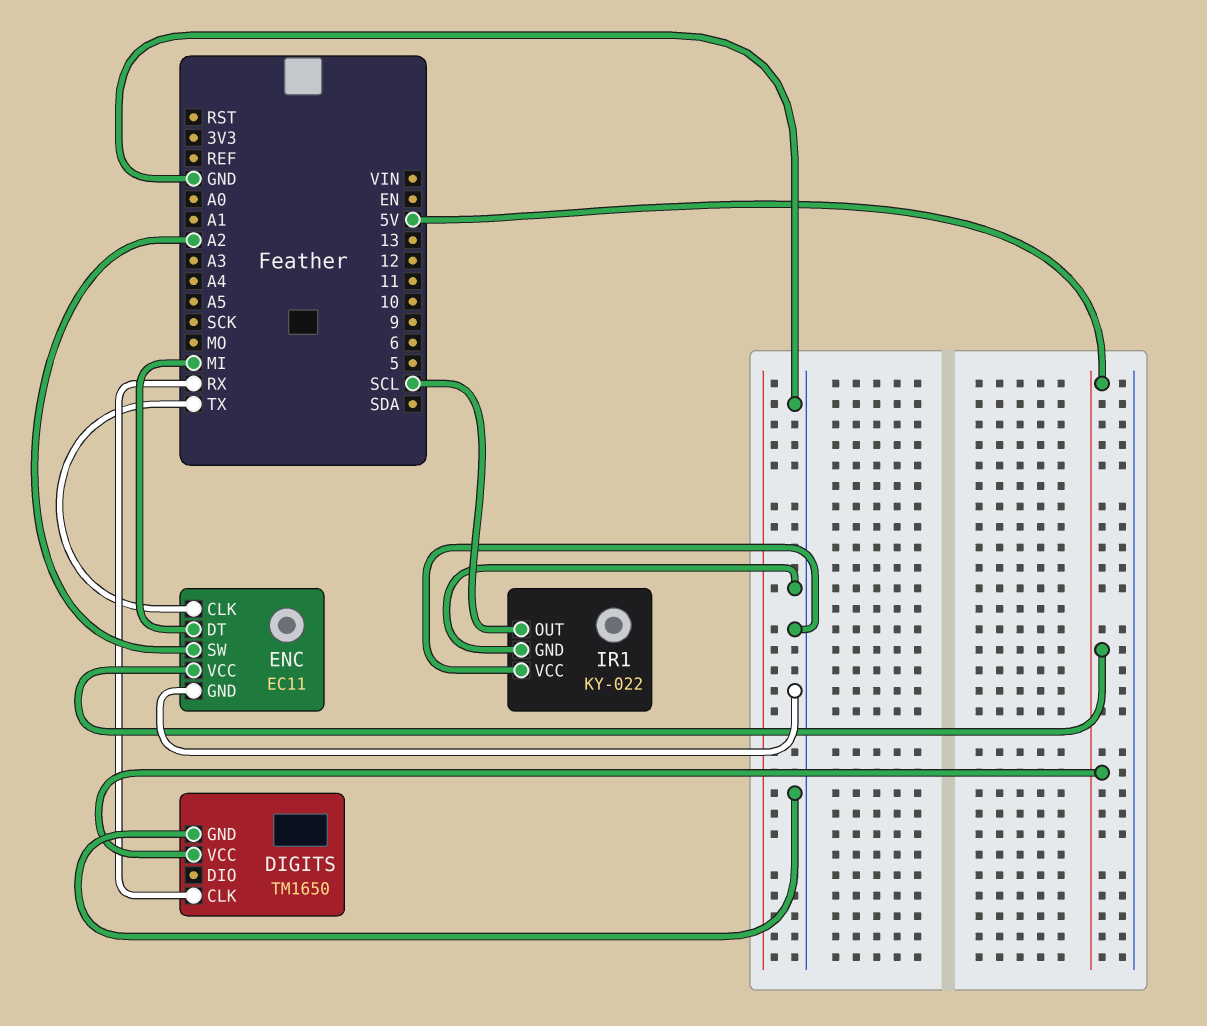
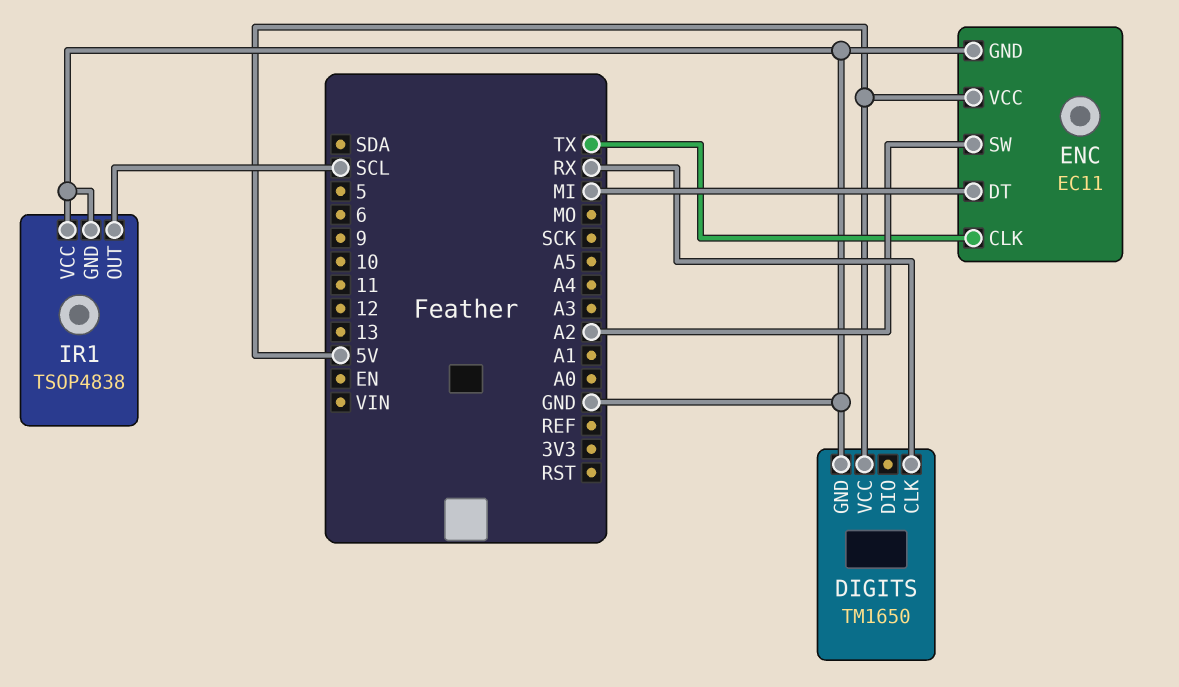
IR1: KY-022 -> TSOP4838

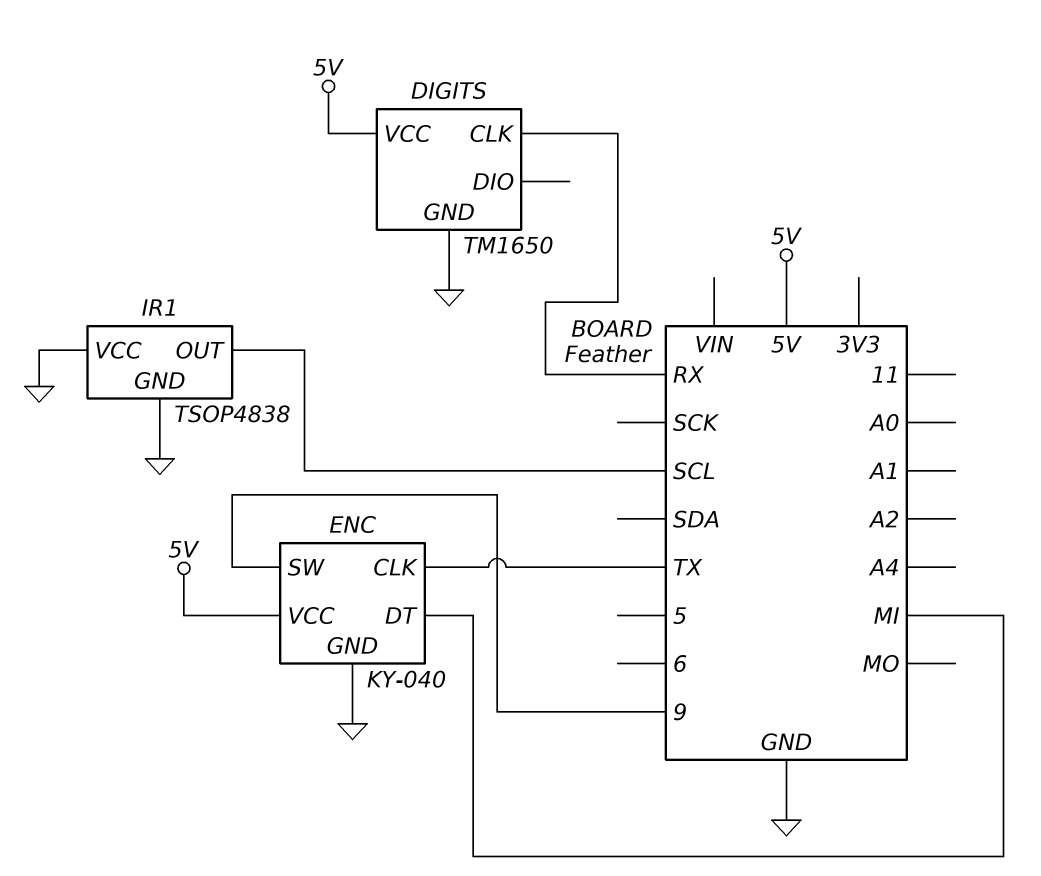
ENC: EC11 -> KY-040
ENC pin SW: A2 -> 9

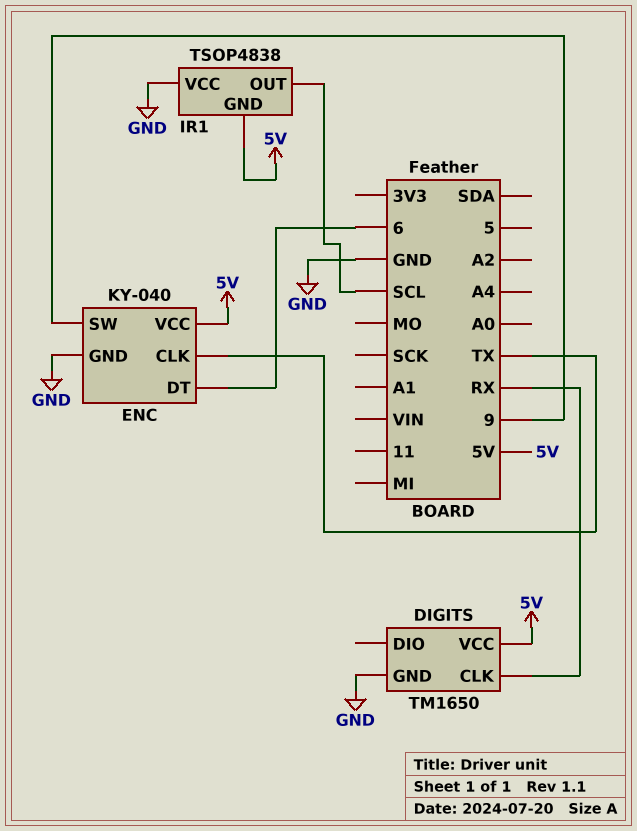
ENC pin DT: MI -> 6
IR1 pin GND: GND -> 5V

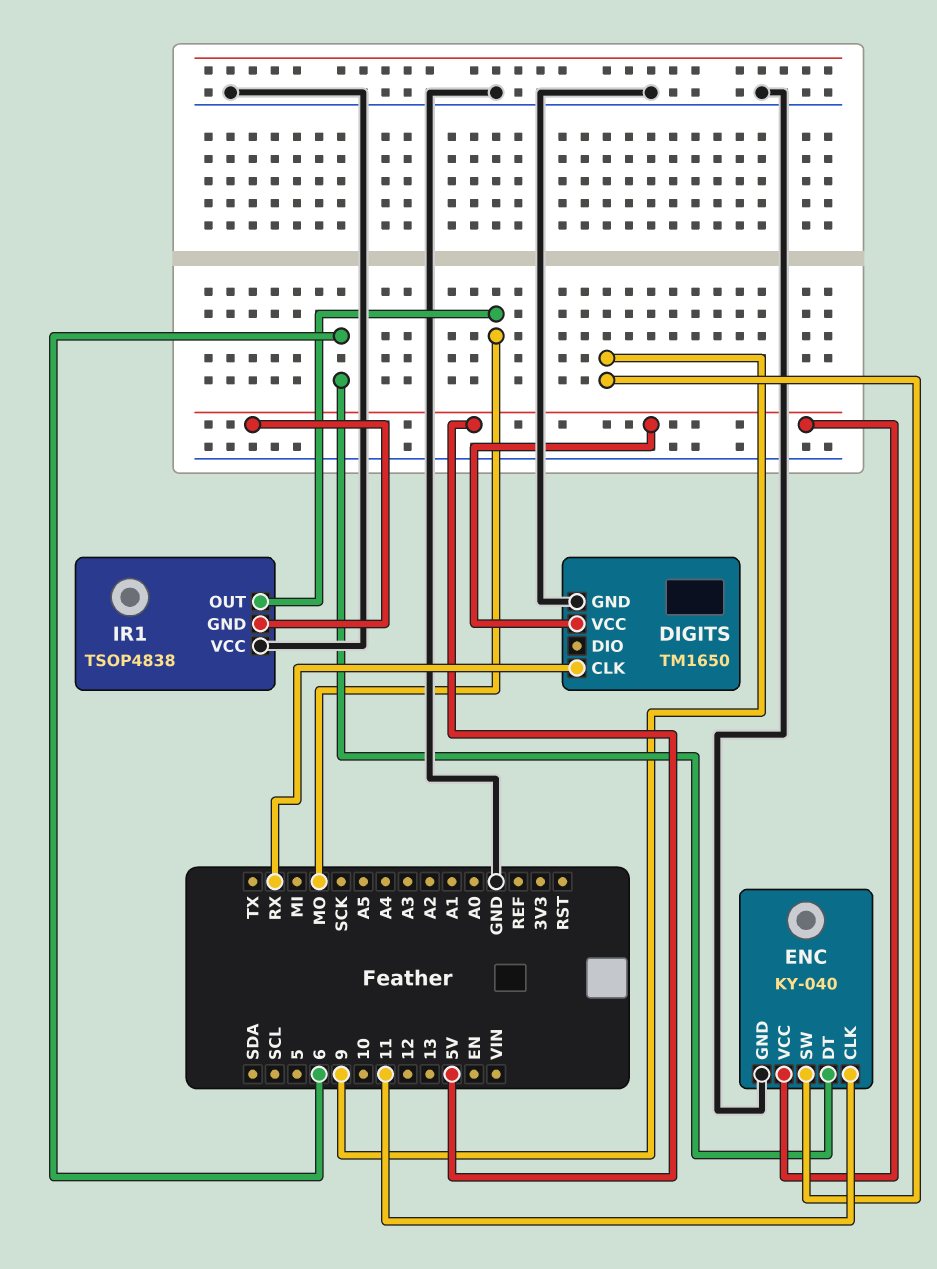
ENC pin CLK: TX -> 11
IR1 pin OUT: SCL -> MO

